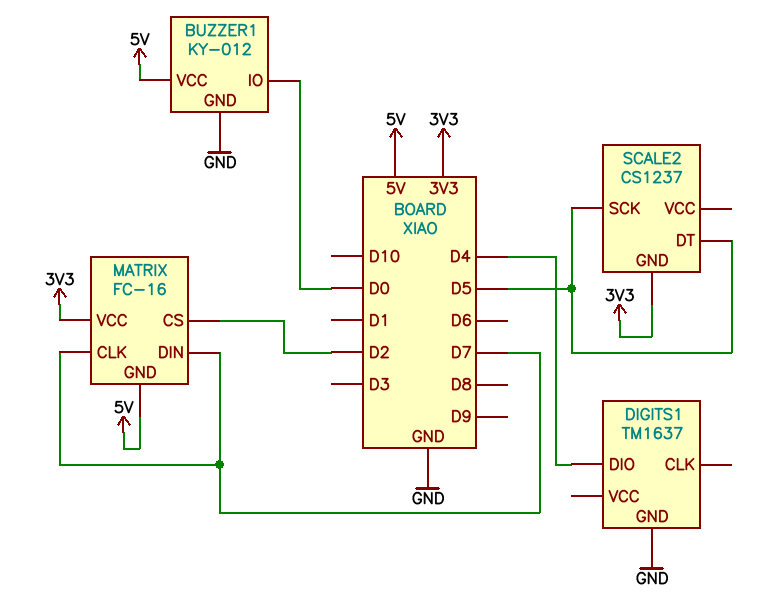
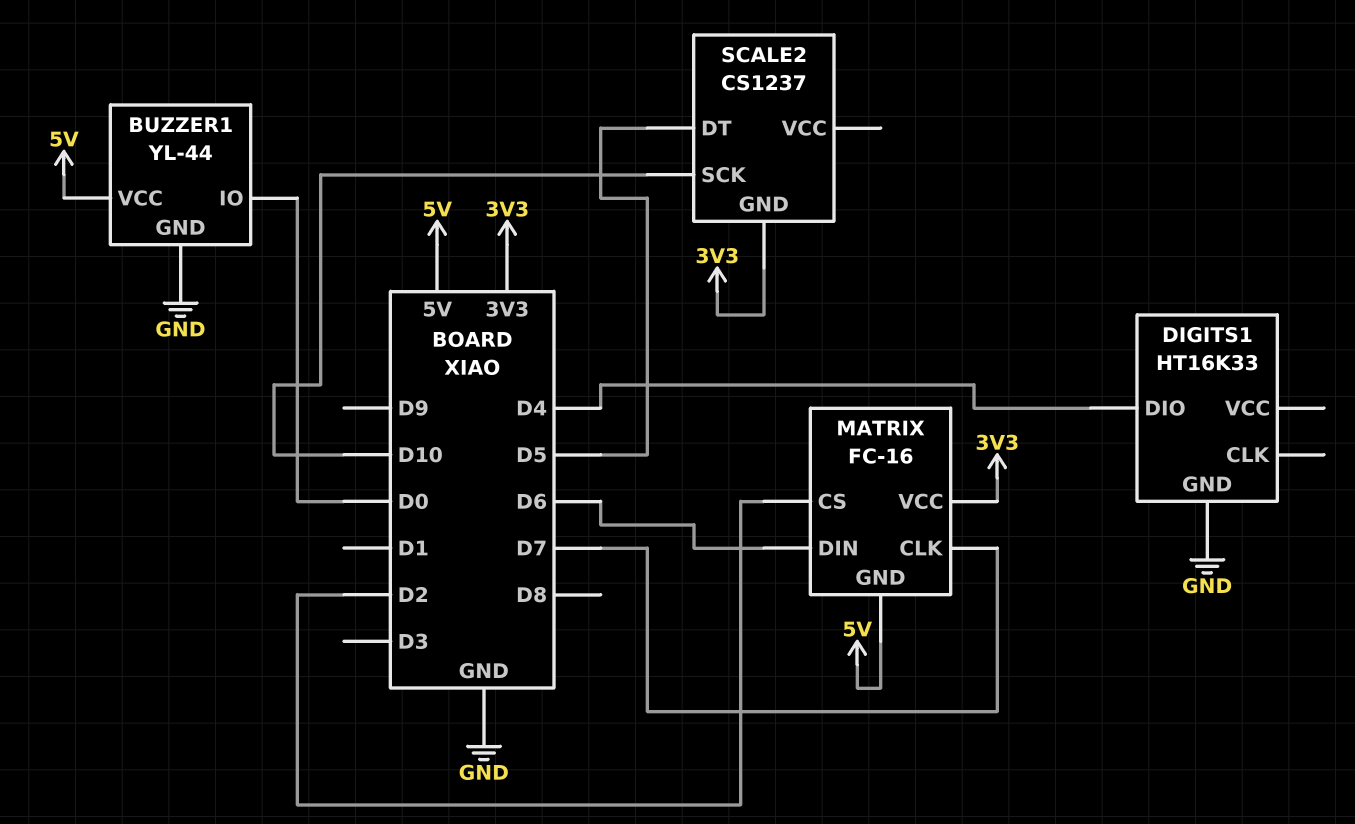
BUZZER1: KY-012 -> YL-44
DIGITS1: TM1637 -> HT16K33
MATRIX pin DIN: D7 -> D6
SCALE2 pin SCK: D5 -> D10

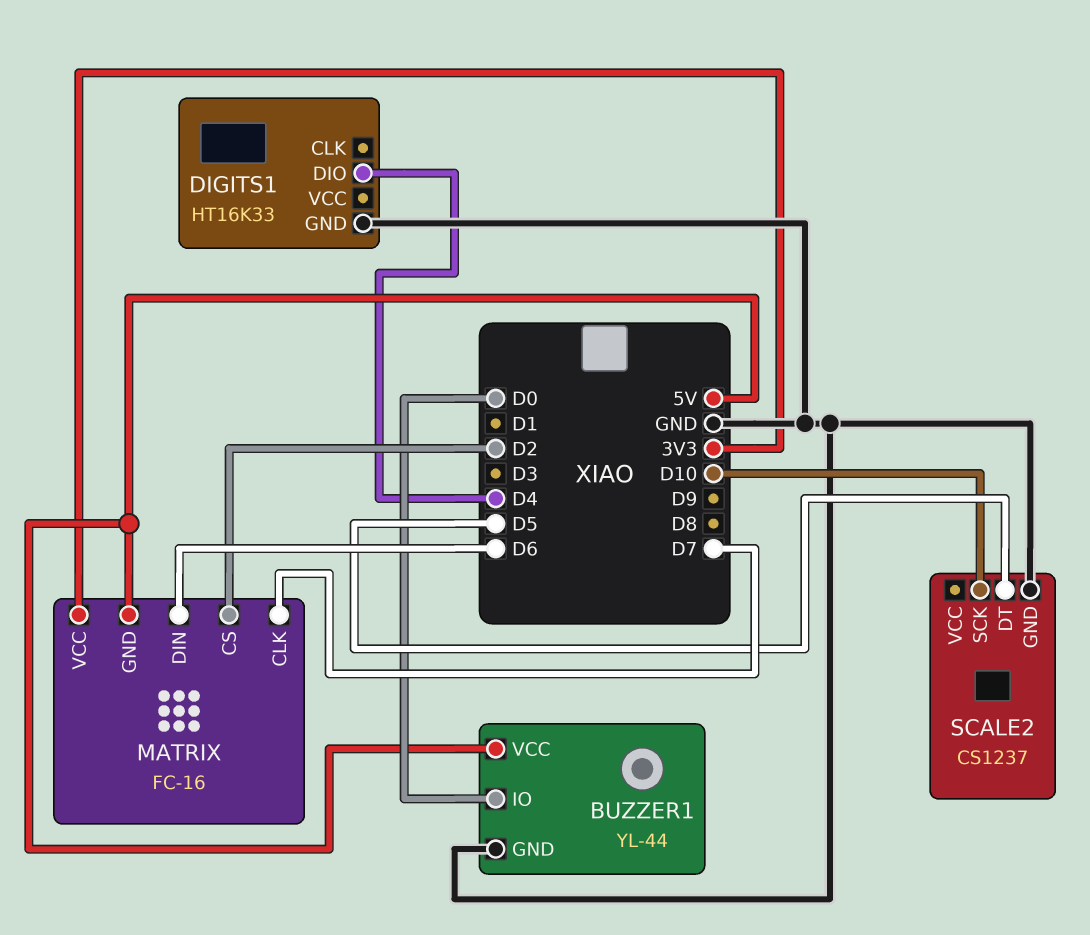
SCALE2 pin GND: 3V3 -> GND

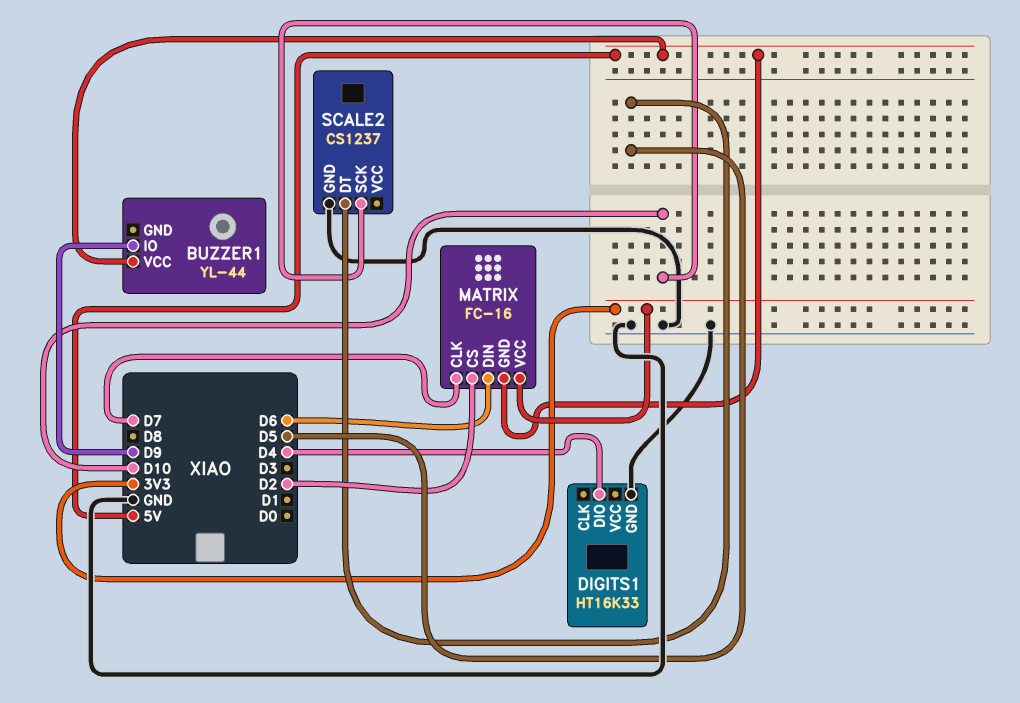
BUZZER1 pin GND: GND -> none
BUZZER1 pin IO: D0 -> D9

